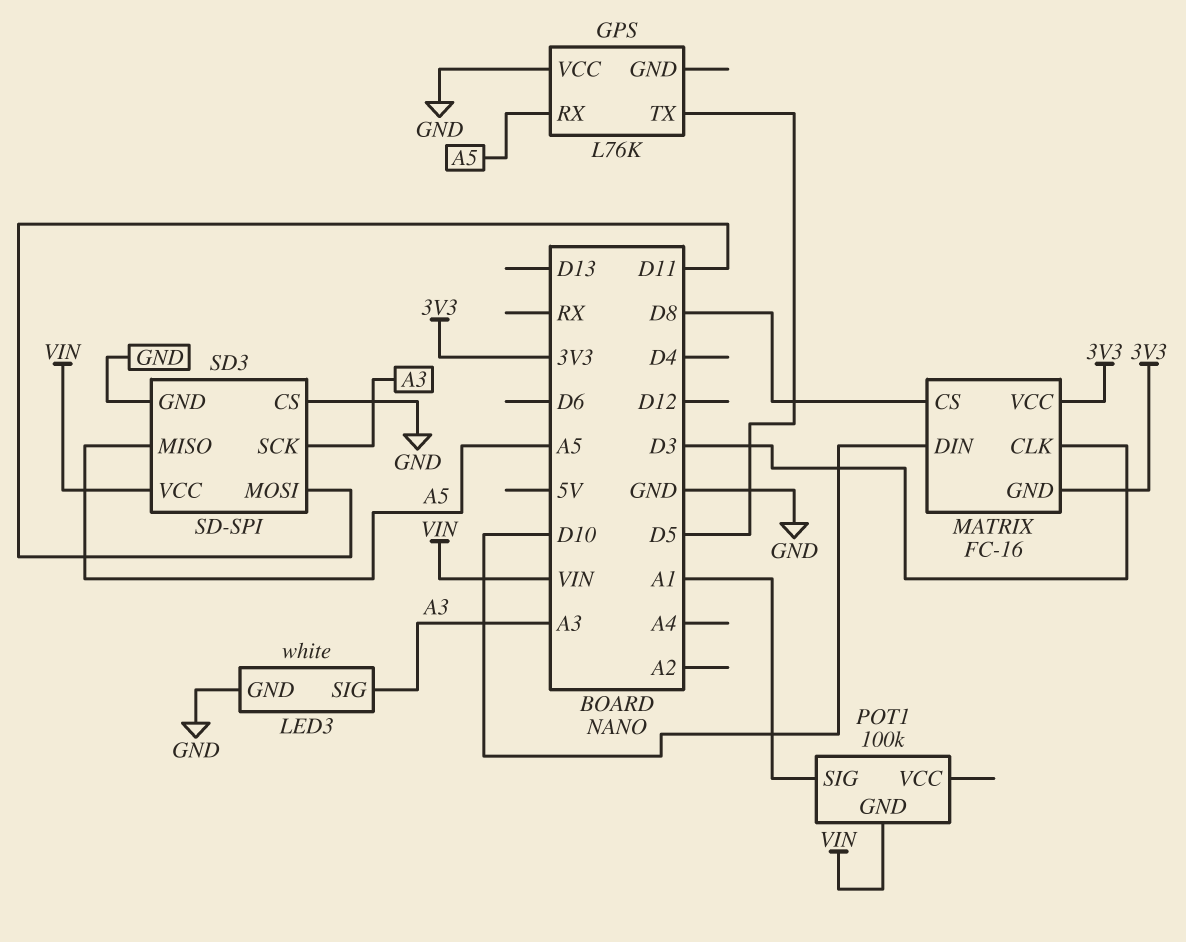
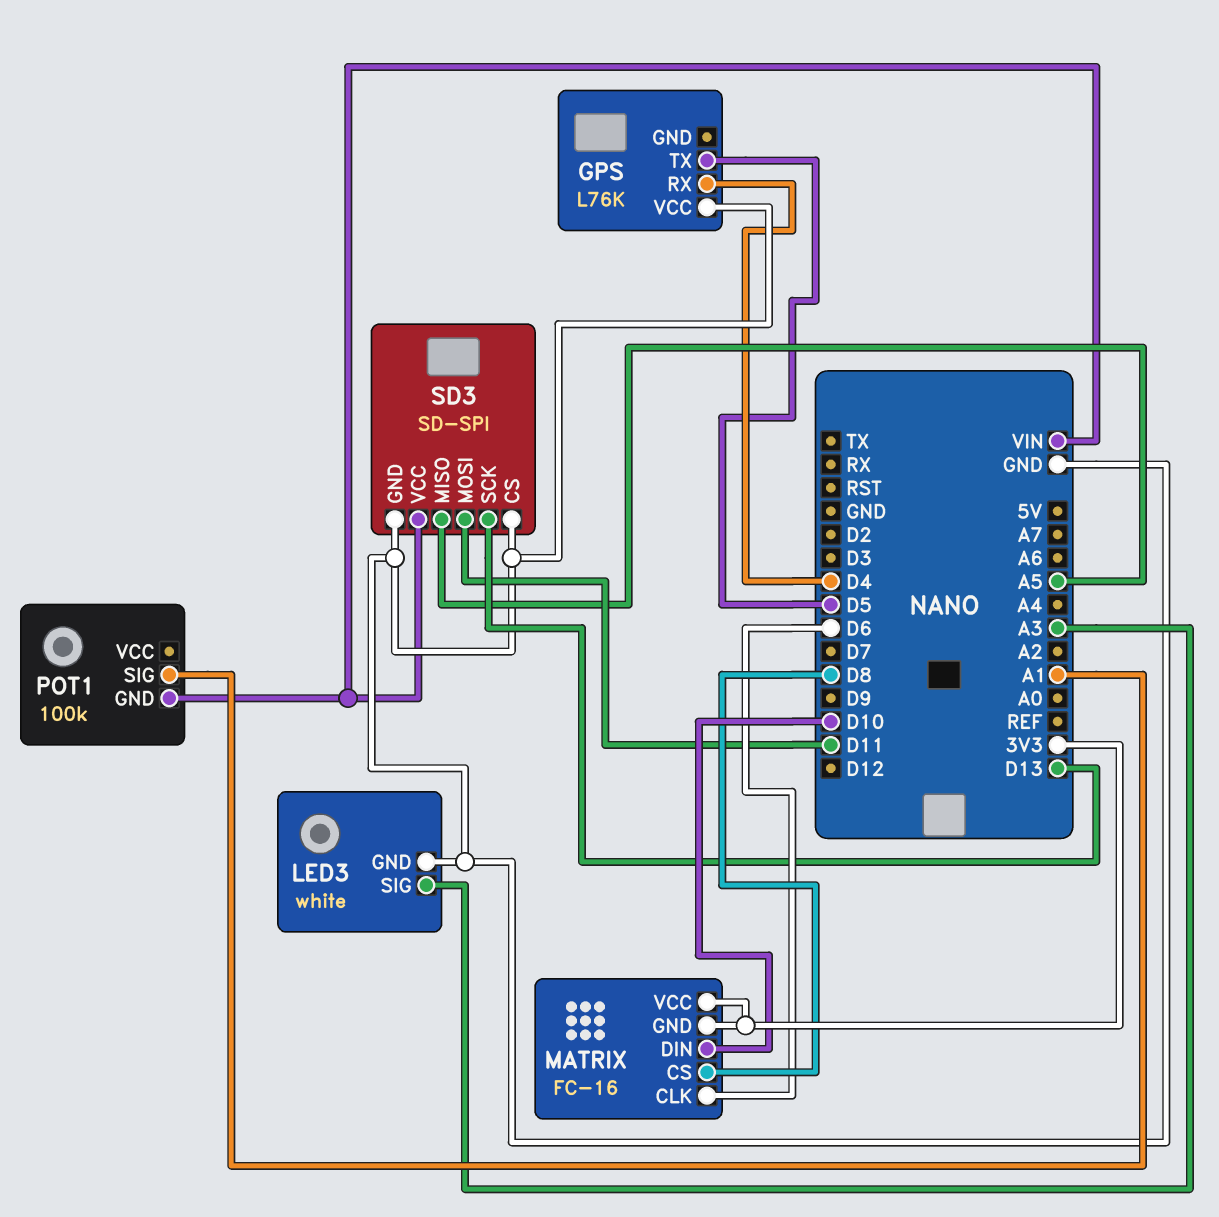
GPS pin RX: A5 -> D4
MATRIX pin CLK: D3 -> D6
SD3 pin SCK: A3 -> D13

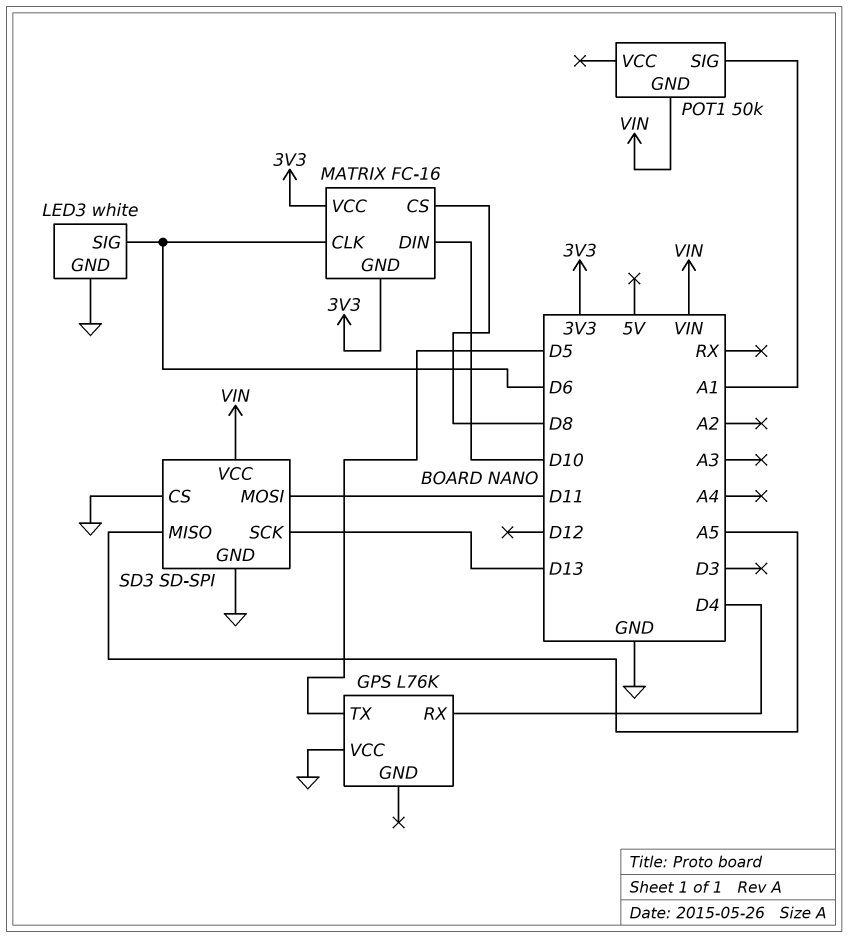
LED3 pin SIG: A3 -> D6
POT1: 100k -> 50k

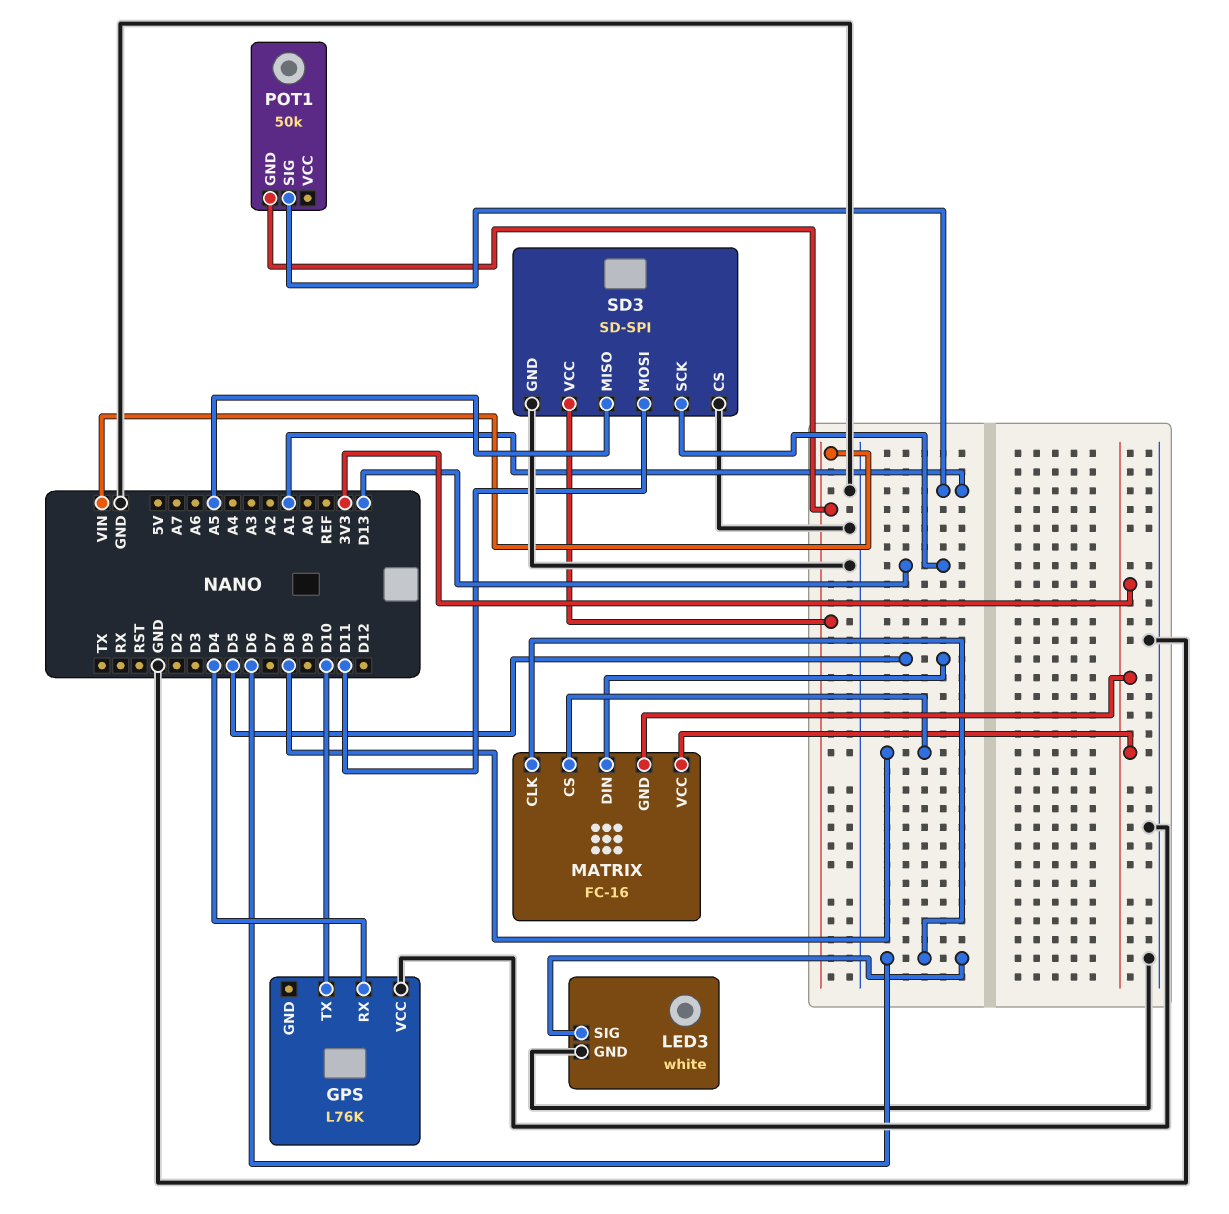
GPS pin TX: D5 -> D10
MATRIX pin DIN: D10 -> D5

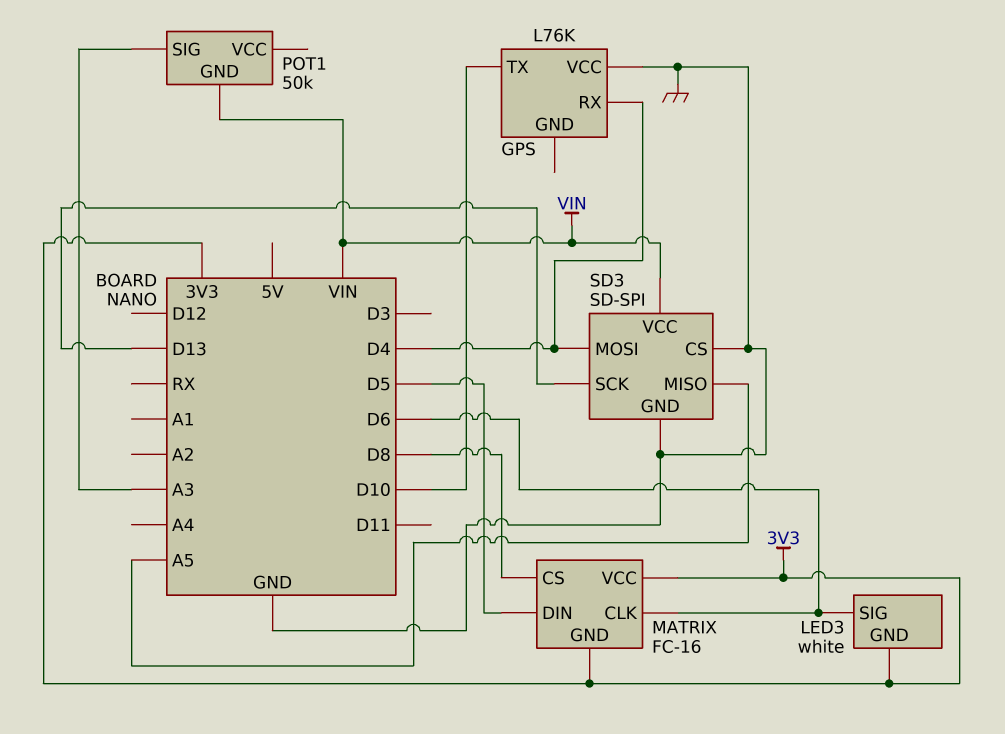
LED3 pin GND: GND -> 3V3
POT1 pin SIG: A1 -> A3
SD3 pin MOSI: D11 -> D4

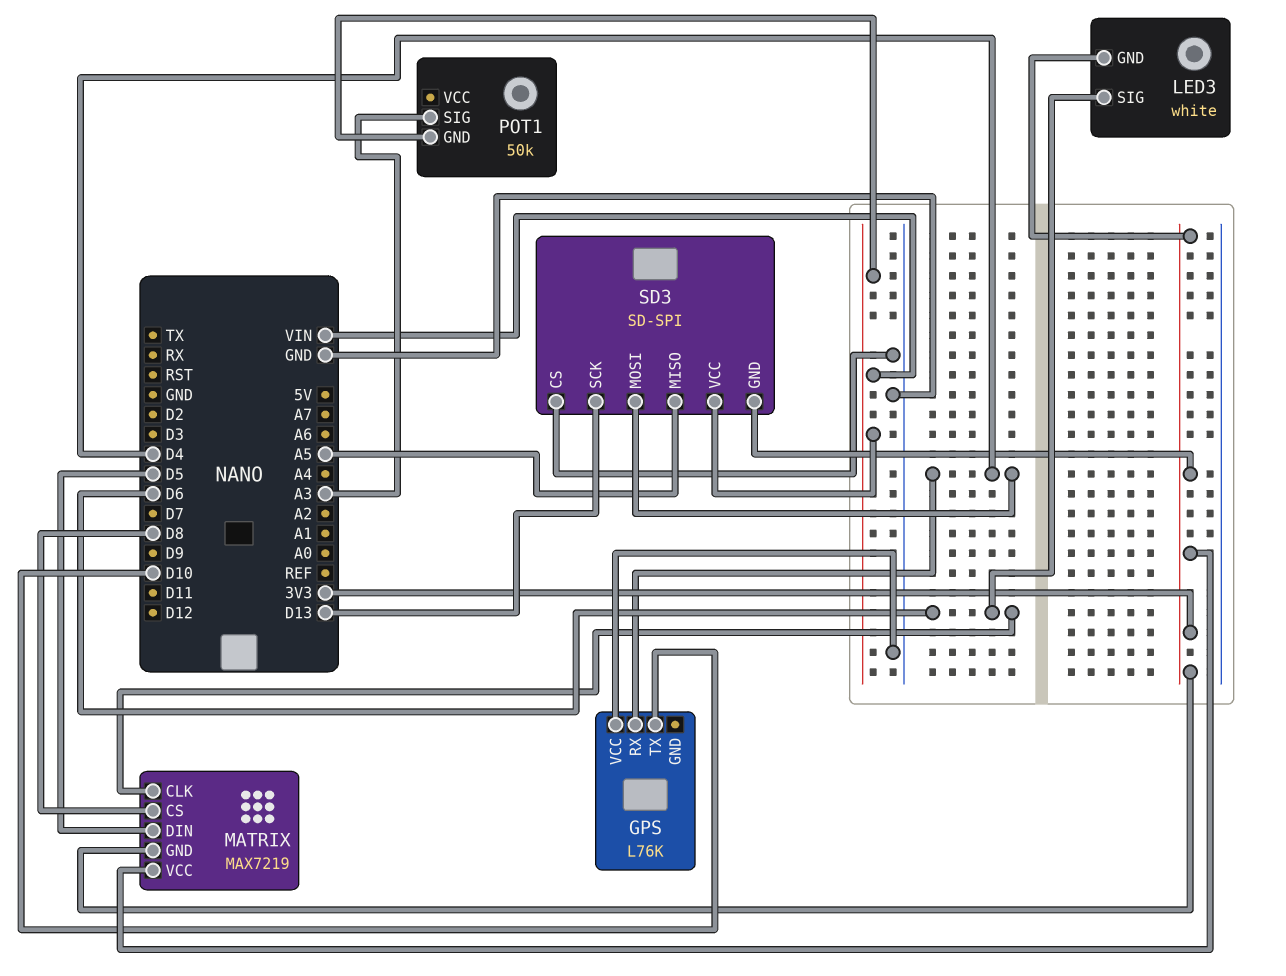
MATRIX: FC-16 -> MAX7219
SD3 pin GND: GND -> 3V3

